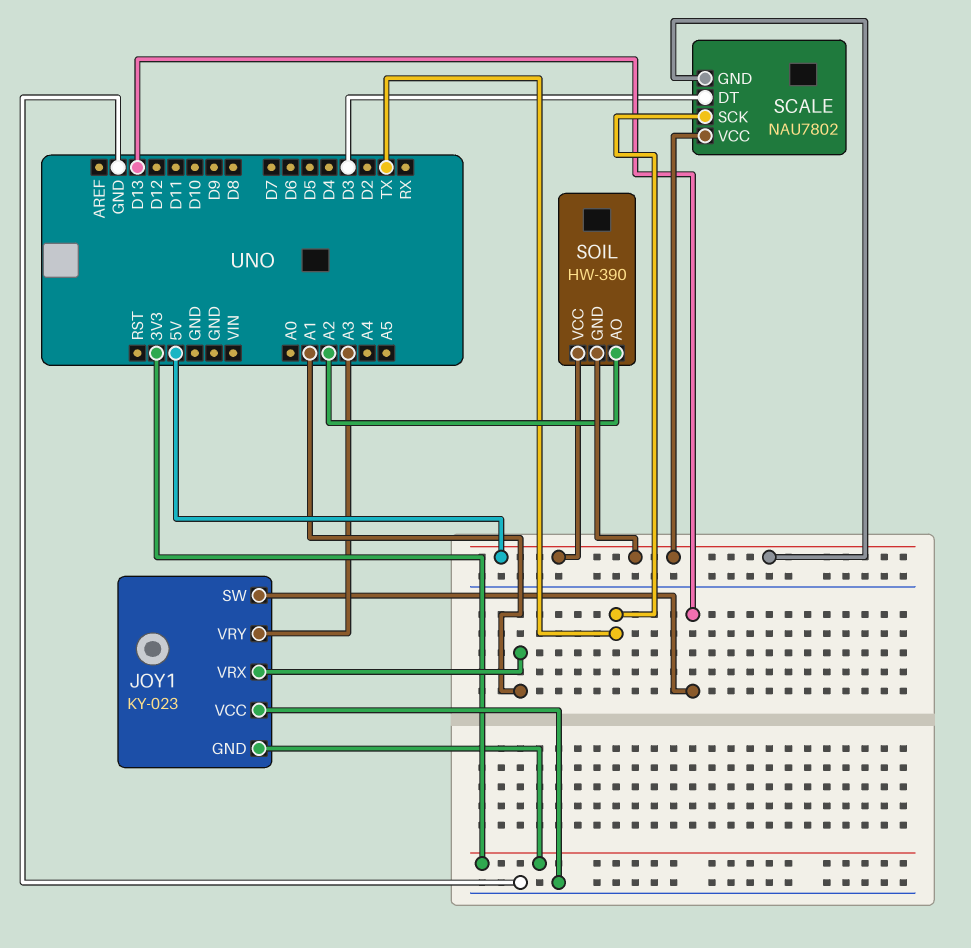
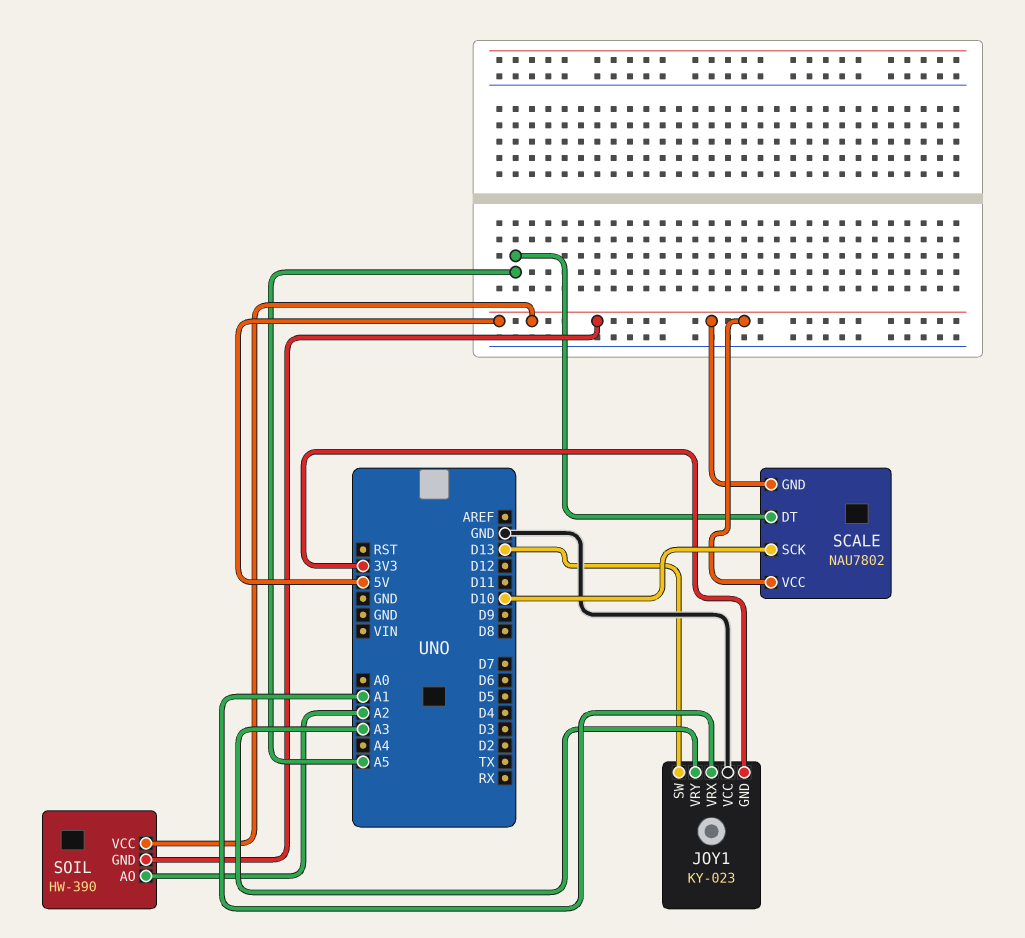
SCALE pin DT: D3 -> A5
SCALE pin SCK: TX -> D10

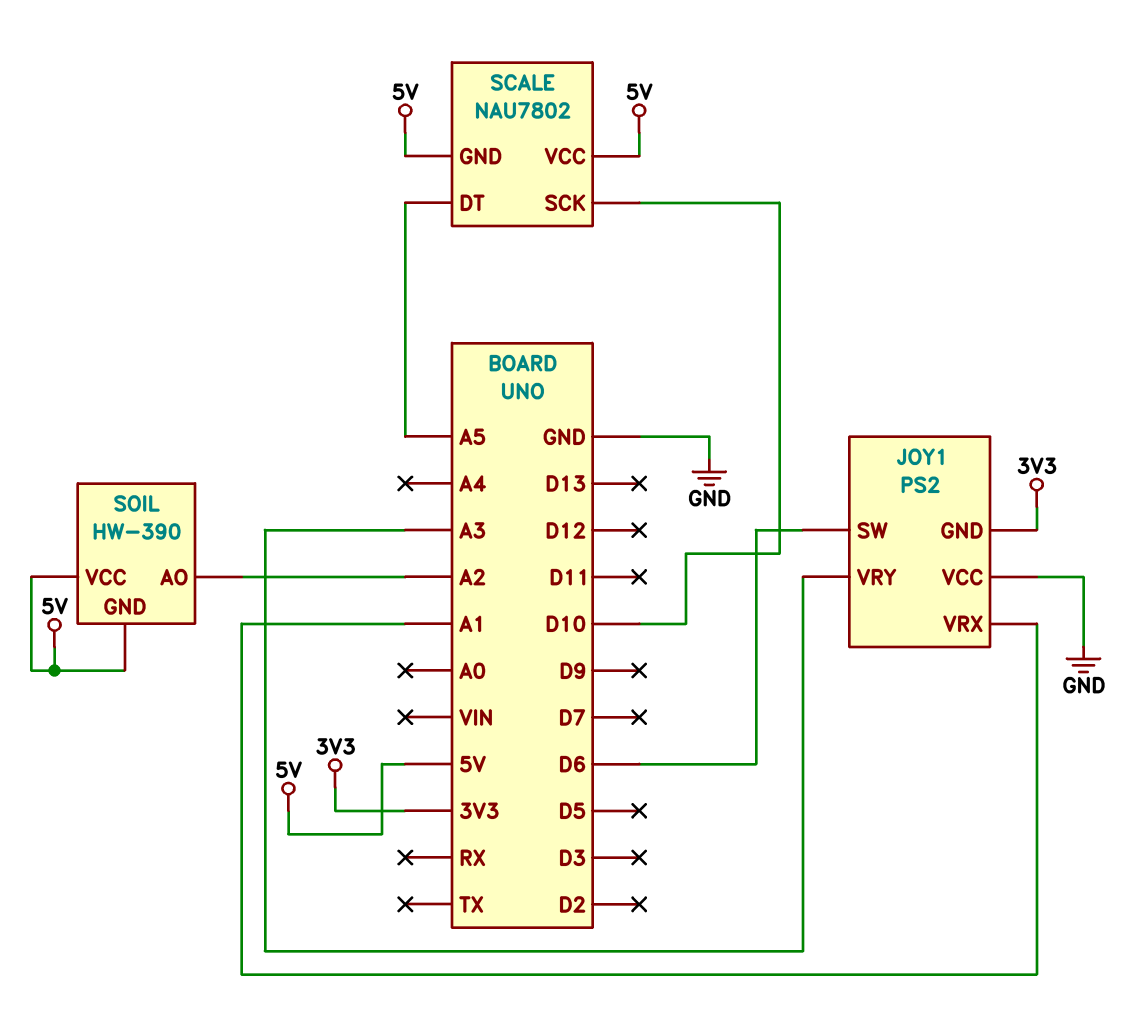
JOY1: KY-023 -> PS2
JOY1 pin SW: D13 -> D6

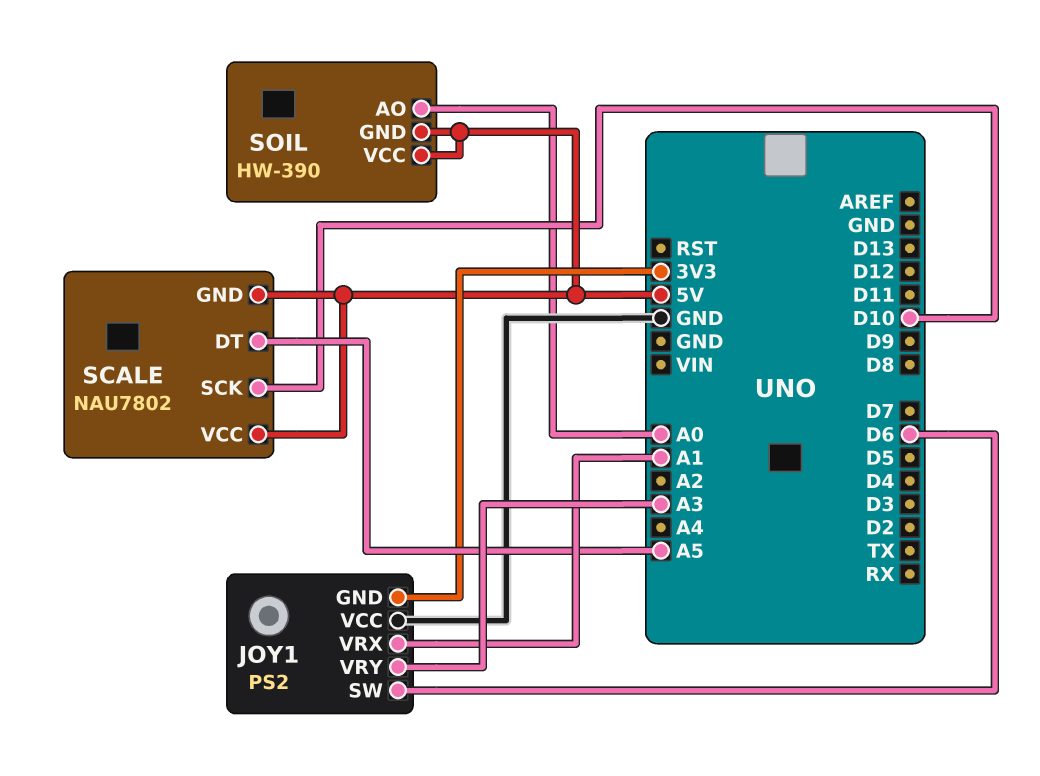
SOIL pin AO: A2 -> A0

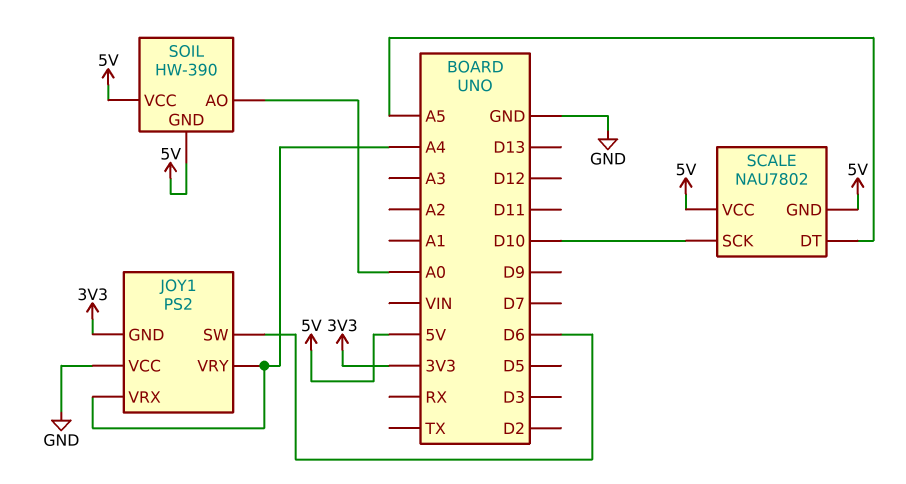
JOY1 pin VRX: A1 -> A4
JOY1 pin VRY: A3 -> A4

